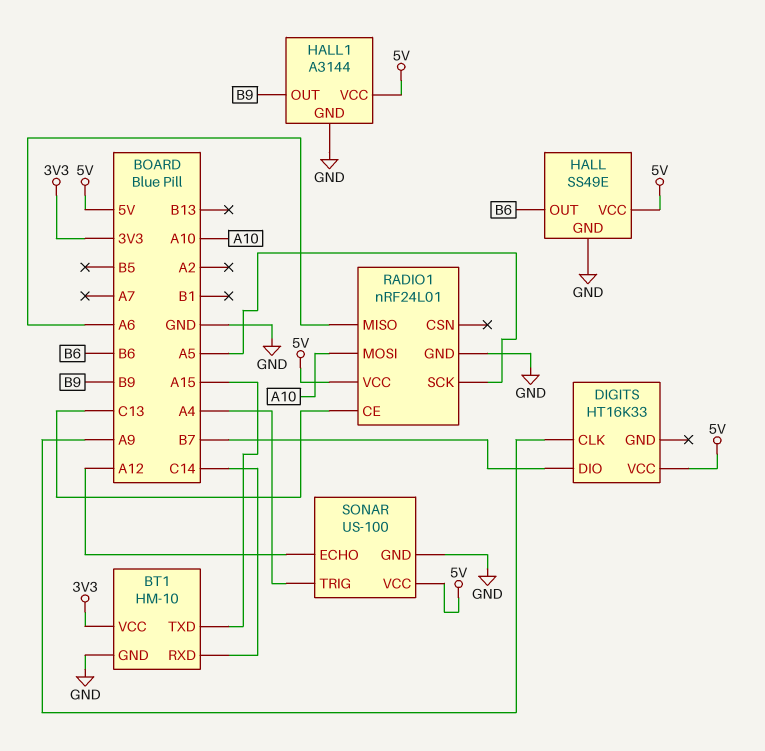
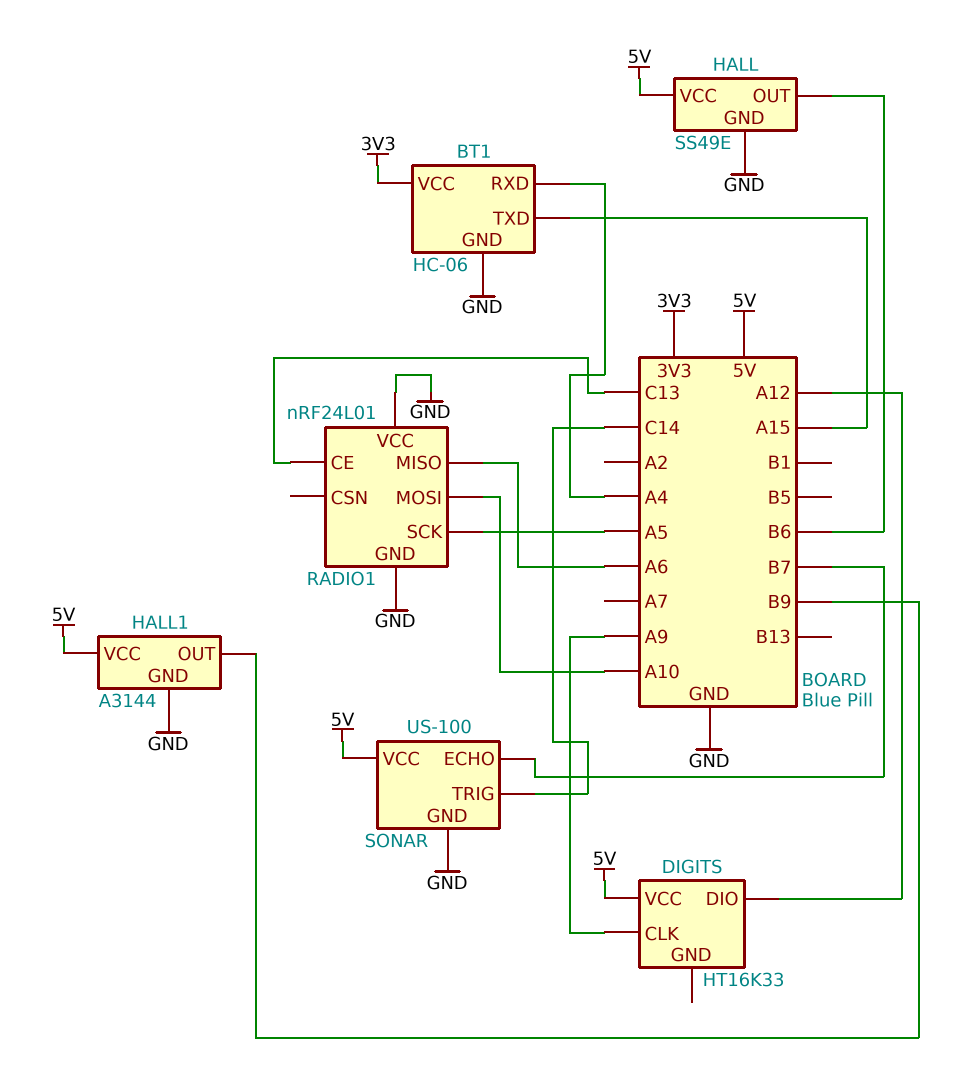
BT1: HM-10 -> HC-06
BT1 pin RXD: C14 -> A4
DIGITS pin DIO: B7 -> A12
RADIO1 pin VCC: 5V -> GND
SONAR pin ECHO: A12 -> B7
SONAR pin TRIG: A4 -> C14

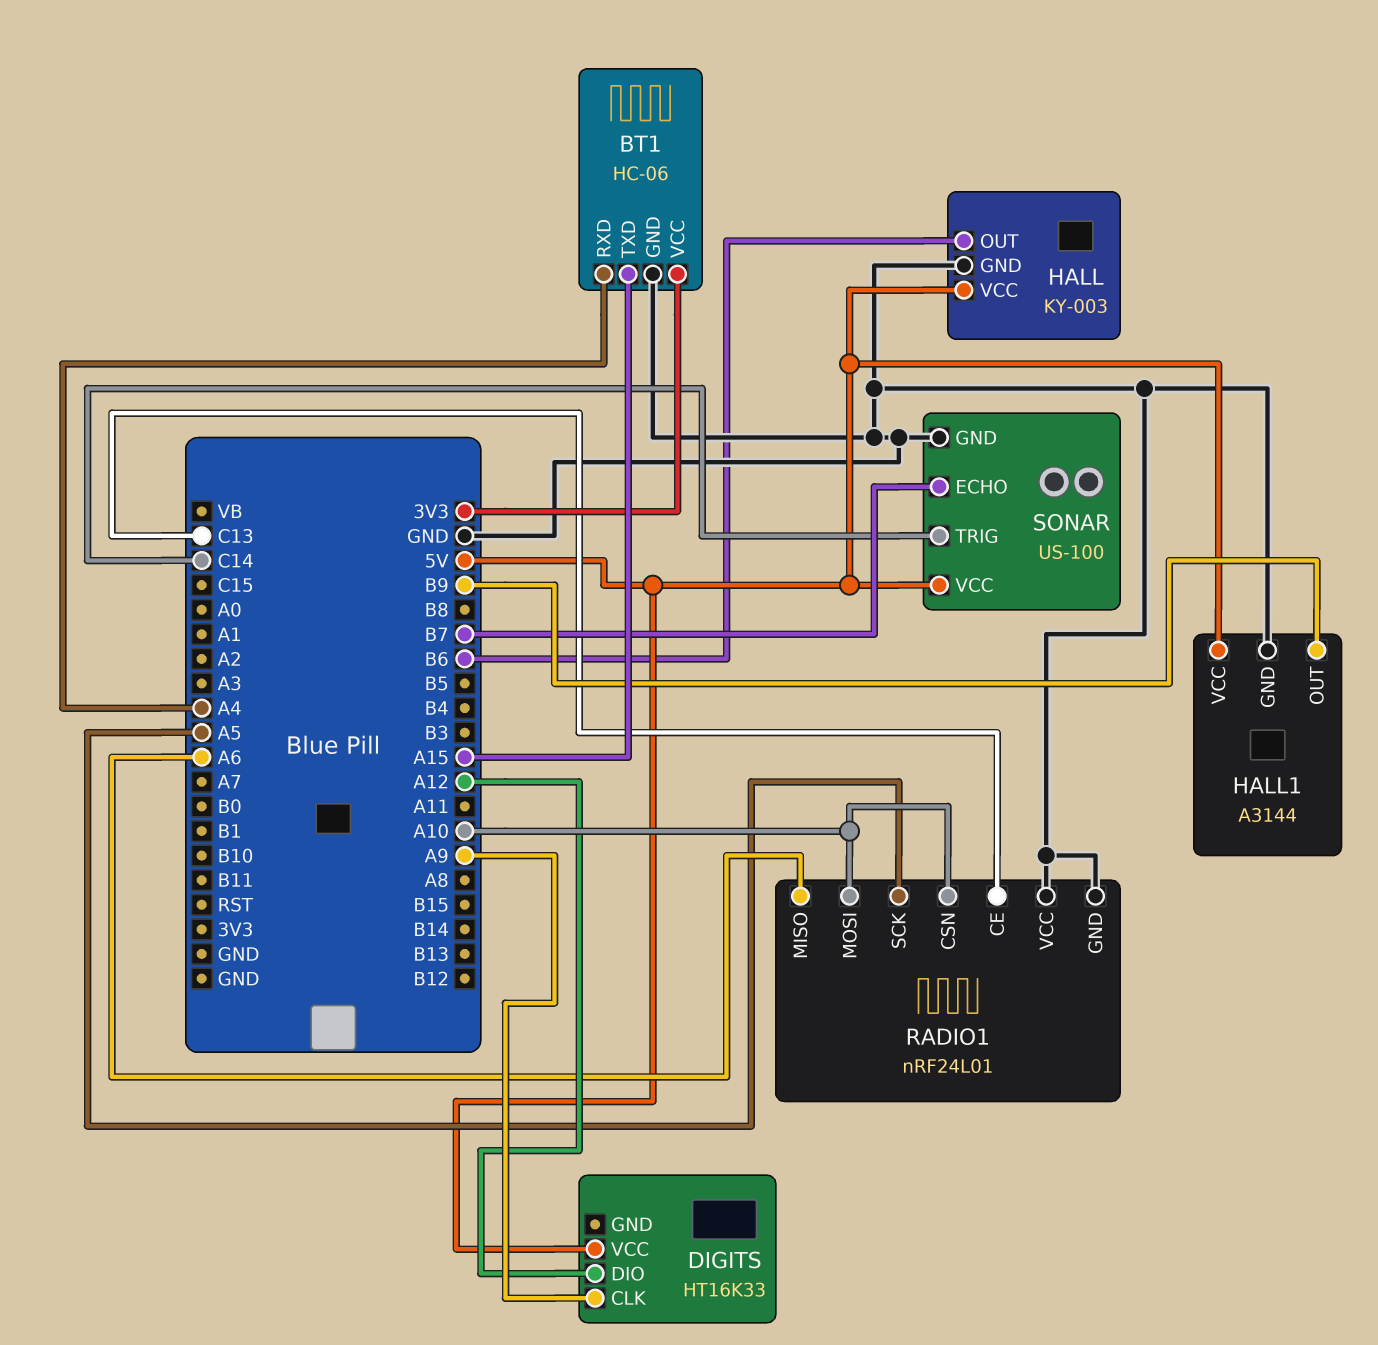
HALL: SS49E -> KY-003
RADIO1 pin CSN: none -> A10

